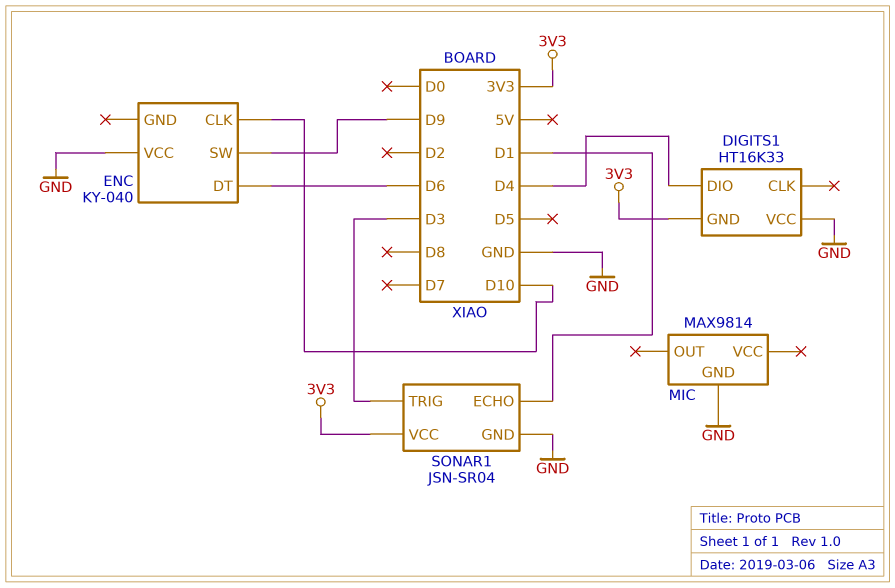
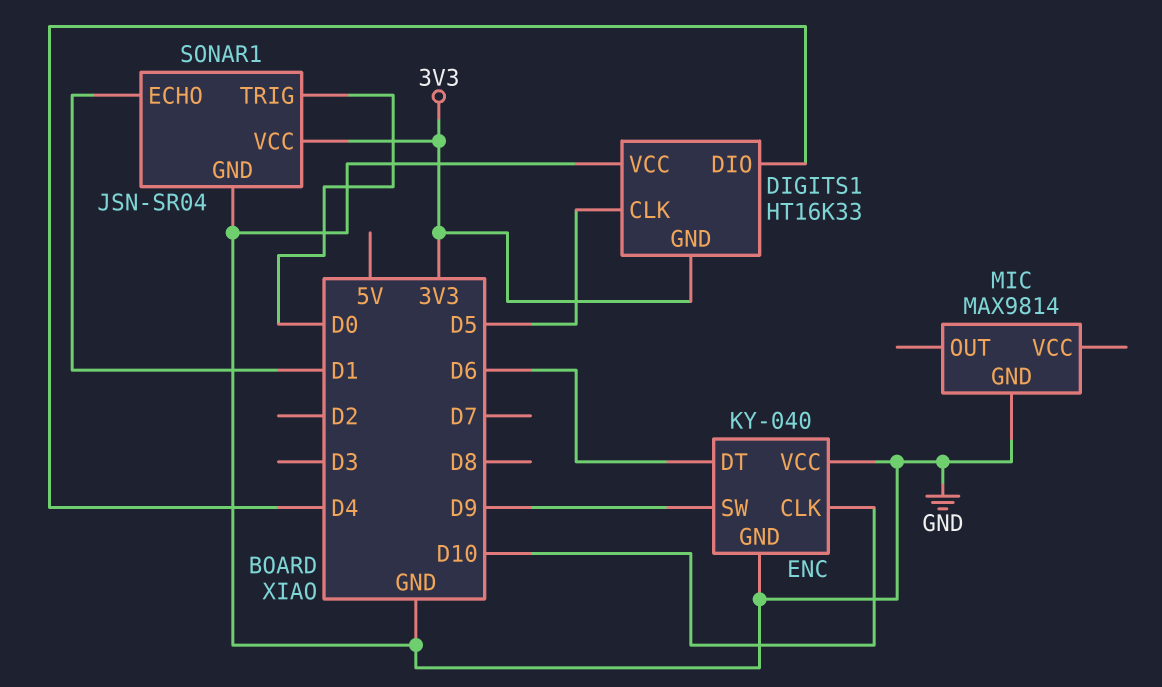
DIGITS1 pin CLK: none -> D5
ENC pin GND: none -> GND
SONAR1 pin TRIG: D3 -> D0

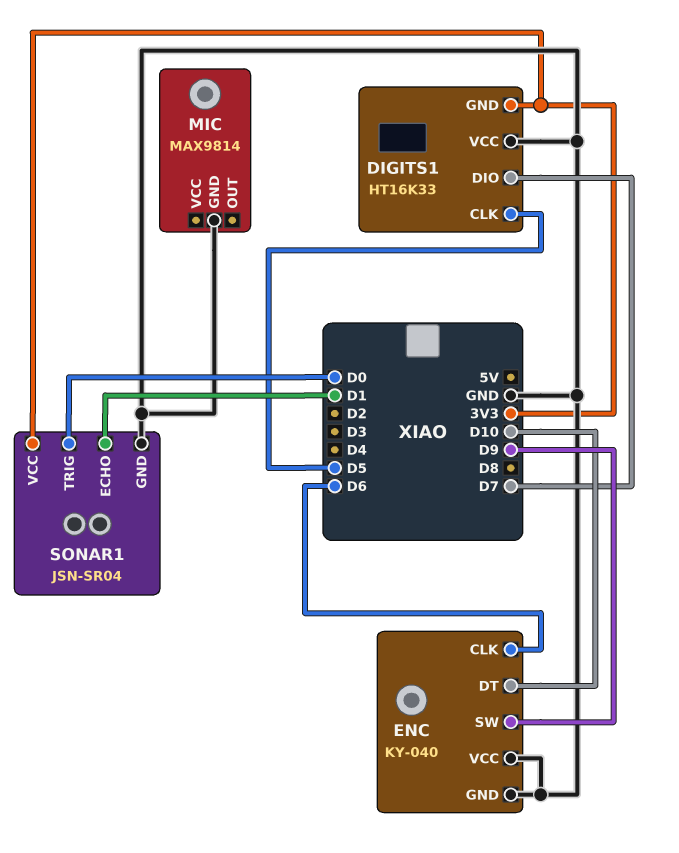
DIGITS1 pin DIO: D4 -> D7
ENC pin CLK: D10 -> D6
ENC pin DT: D6 -> D10

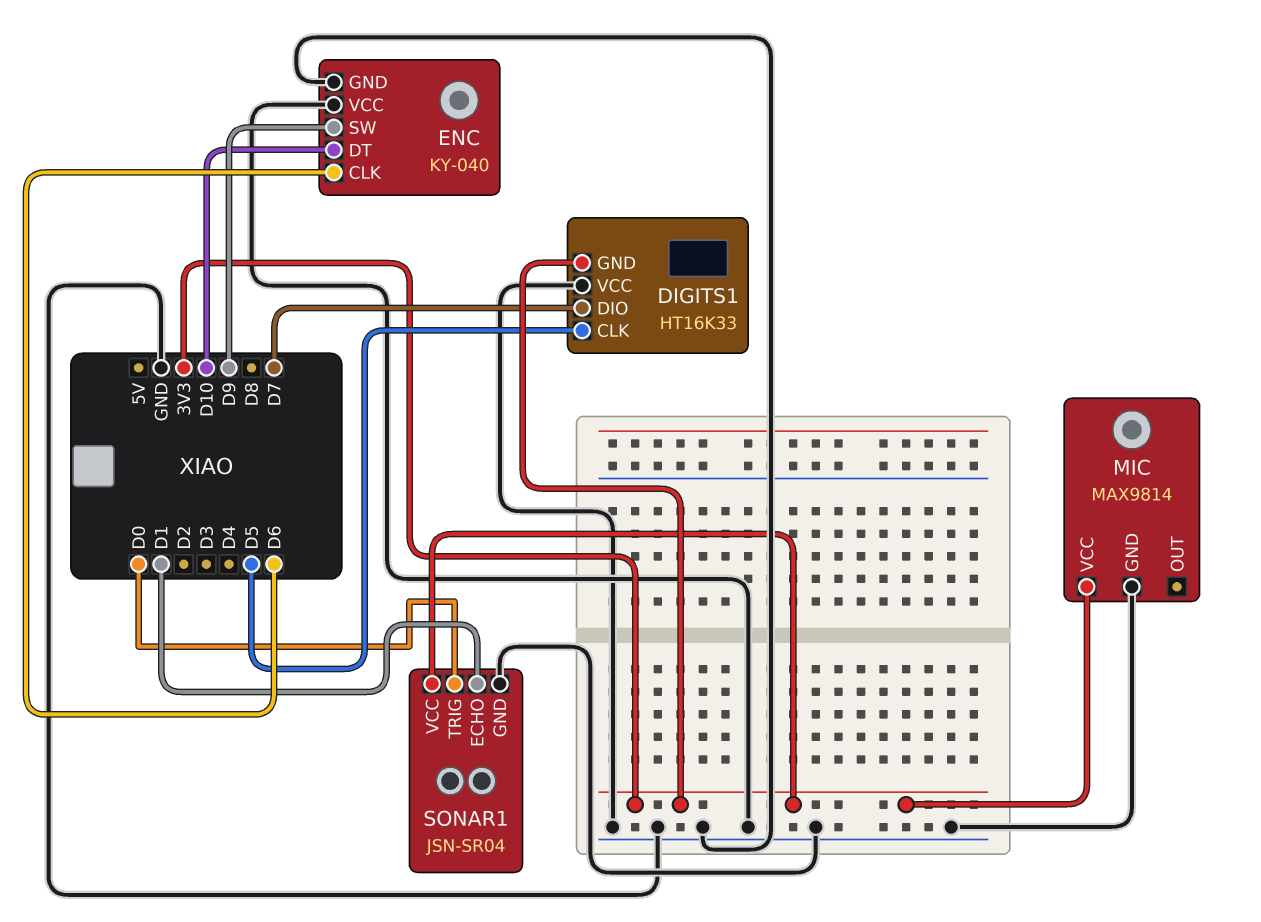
MIC pin VCC: none -> 3V3

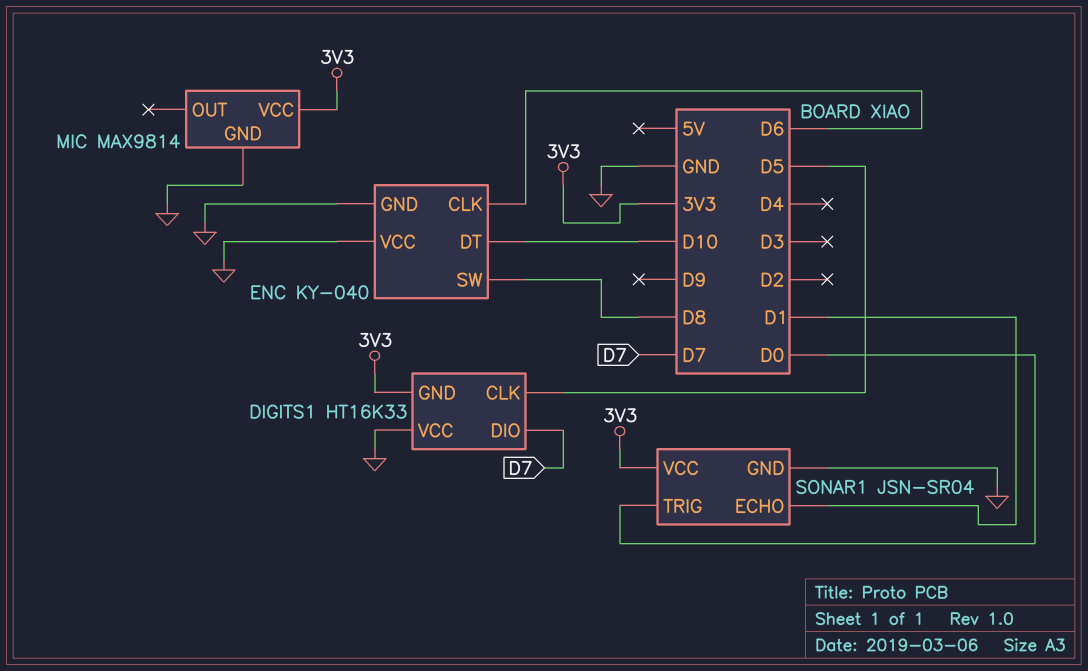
ENC pin SW: D9 -> D8

